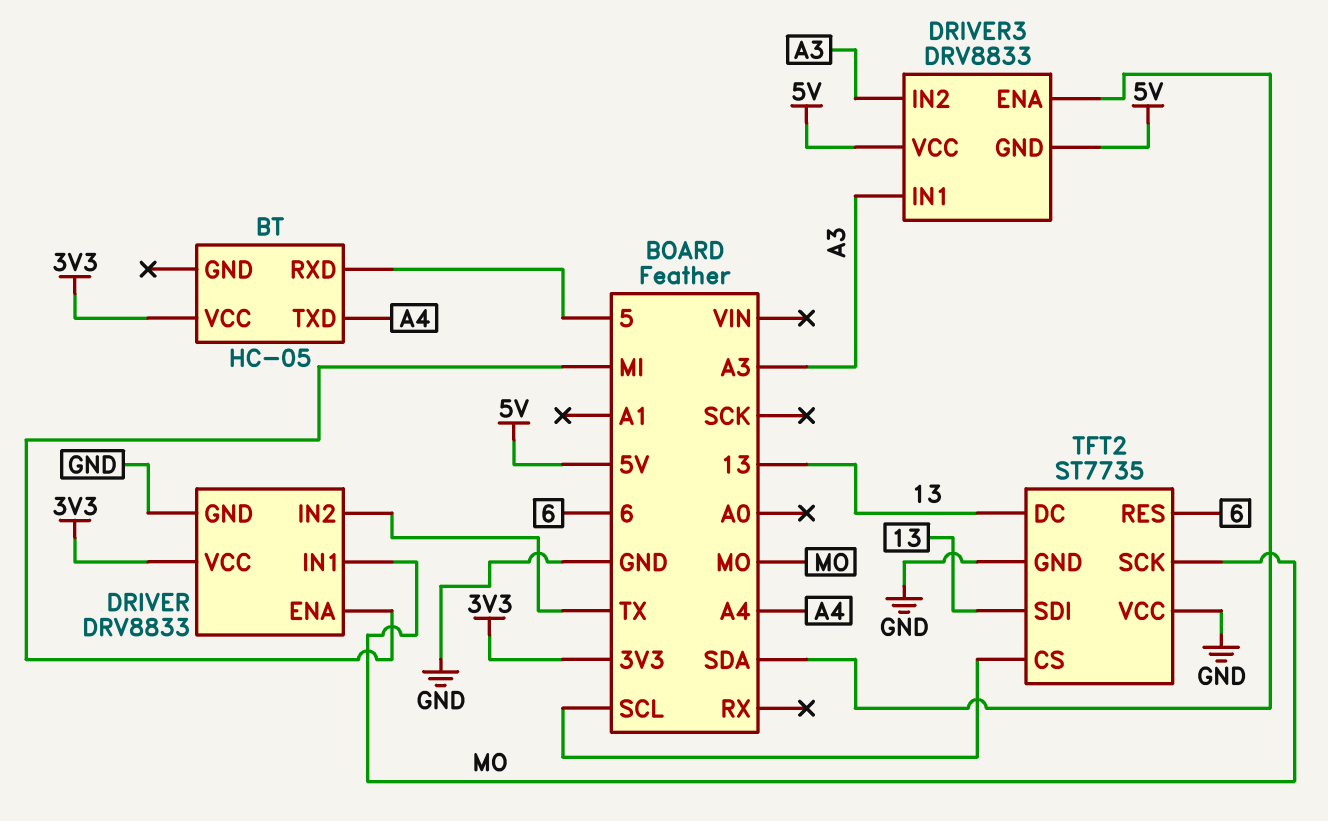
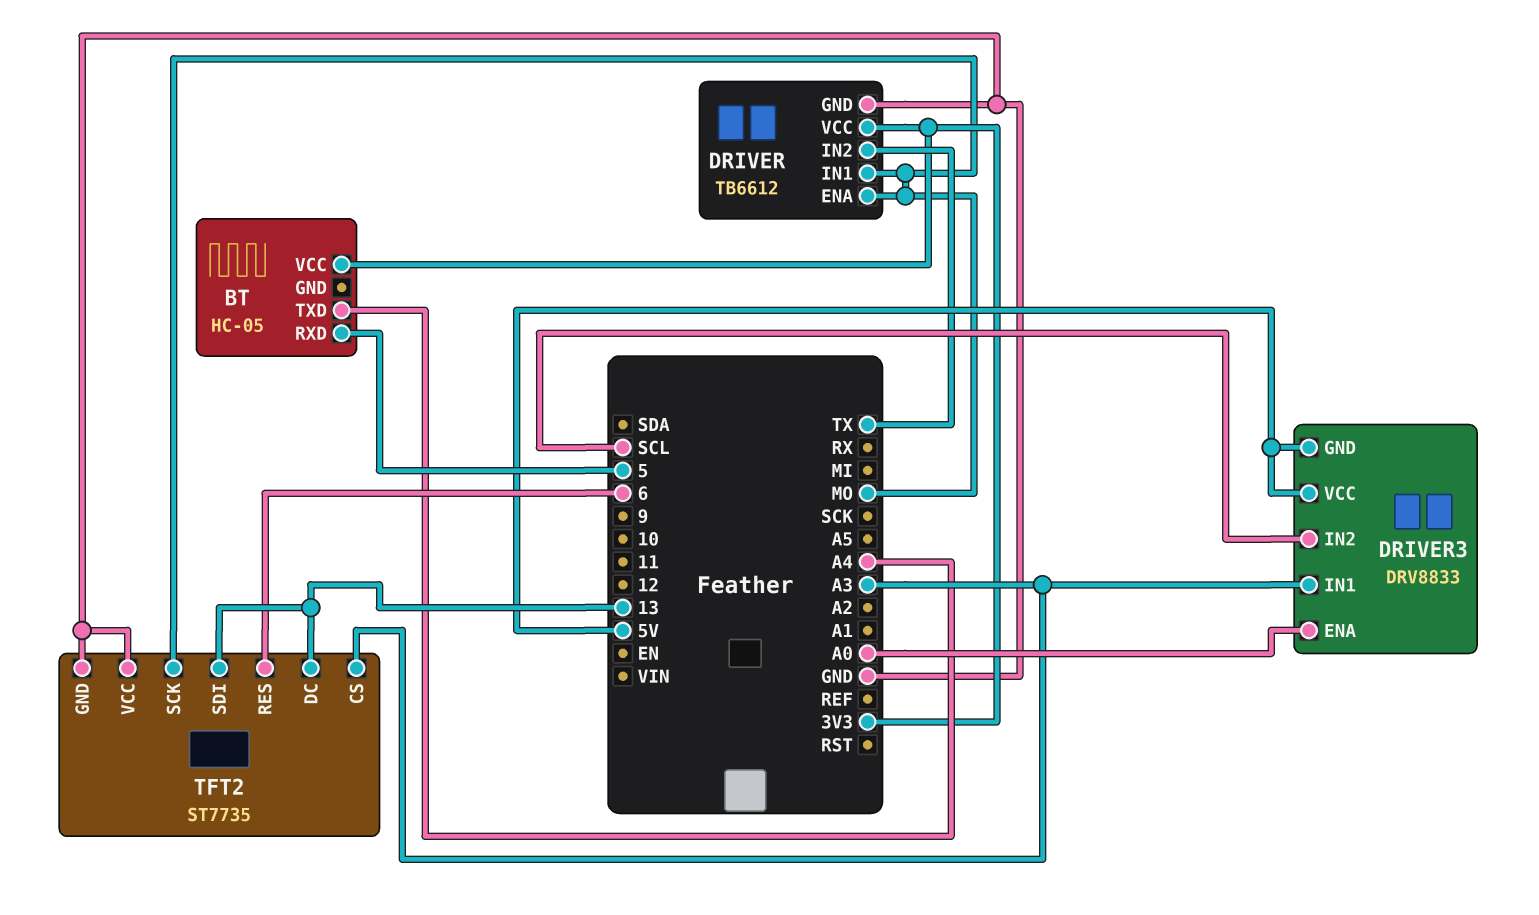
DRIVER: DRV8833 -> TB6612
DRIVER pin ENA: MI -> MO
DRIVER3 pin ENA: SDA -> A0
DRIVER3 pin IN2: A3 -> SCL
TFT2 pin CS: SCL -> A3

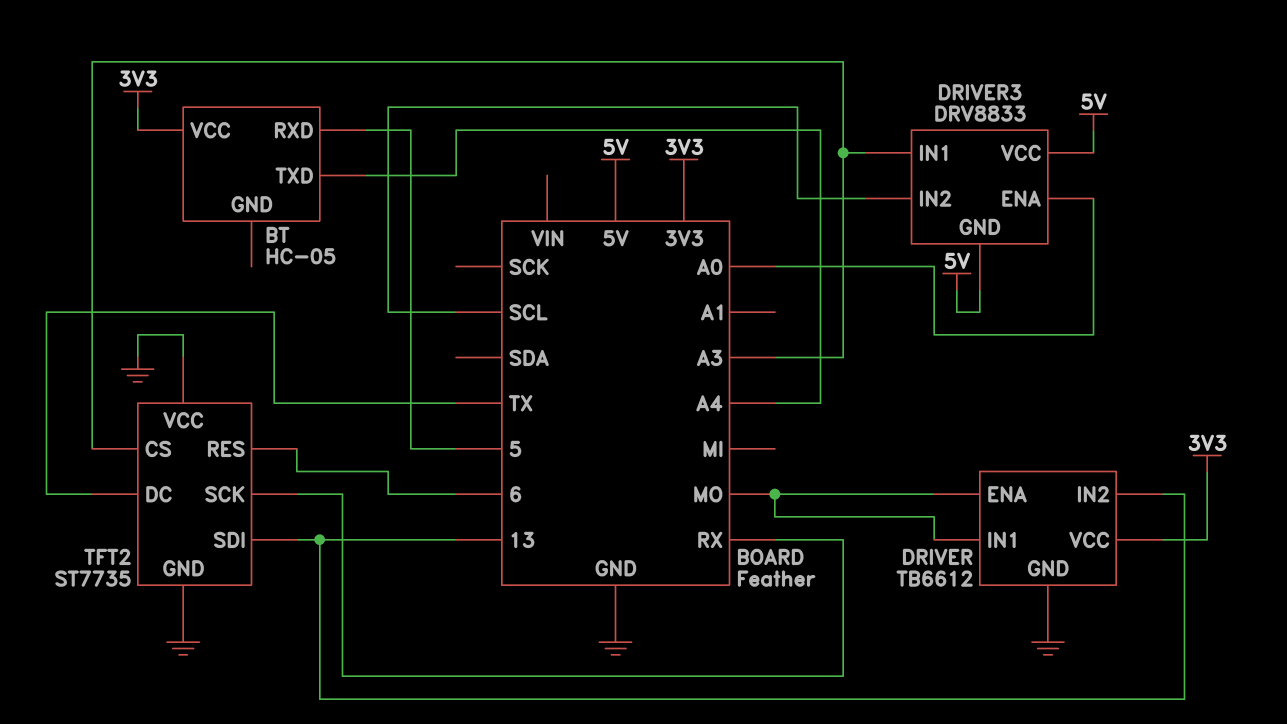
DRIVER pin IN2: TX -> 13
TFT2 pin DC: 13 -> TX
TFT2 pin SCK: MO -> RX

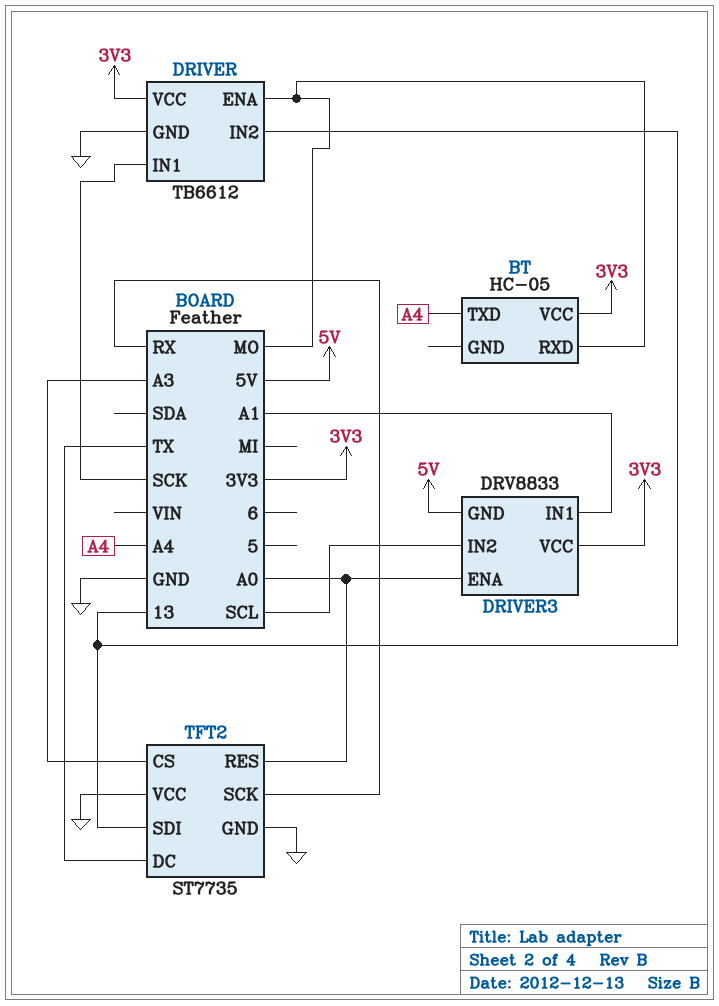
BT pin RXD: 5 -> MO
DRIVER pin IN1: MO -> SCK
DRIVER3 pin IN1: A3 -> A1
DRIVER3 pin VCC: 5V -> 3V3
TFT2 pin RES: 6 -> A0

